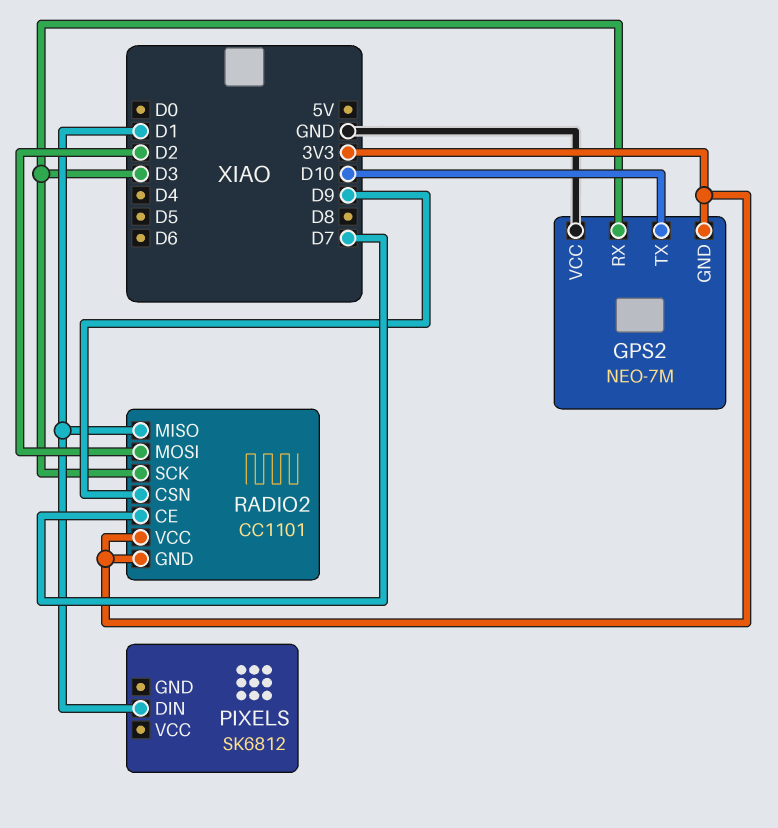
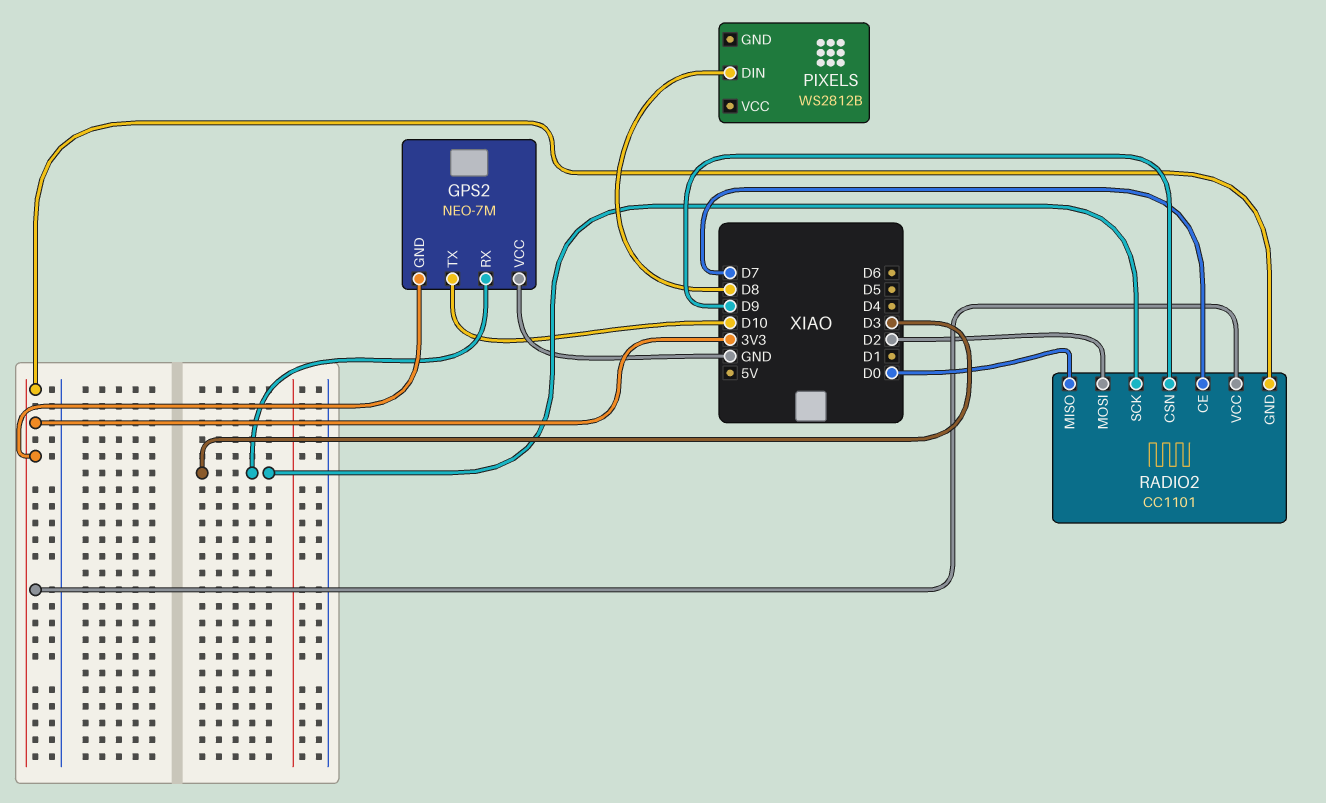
PIXELS: SK6812 -> WS2812B
PIXELS pin DIN: D1 -> D8
RADIO2 pin MISO: D1 -> D0

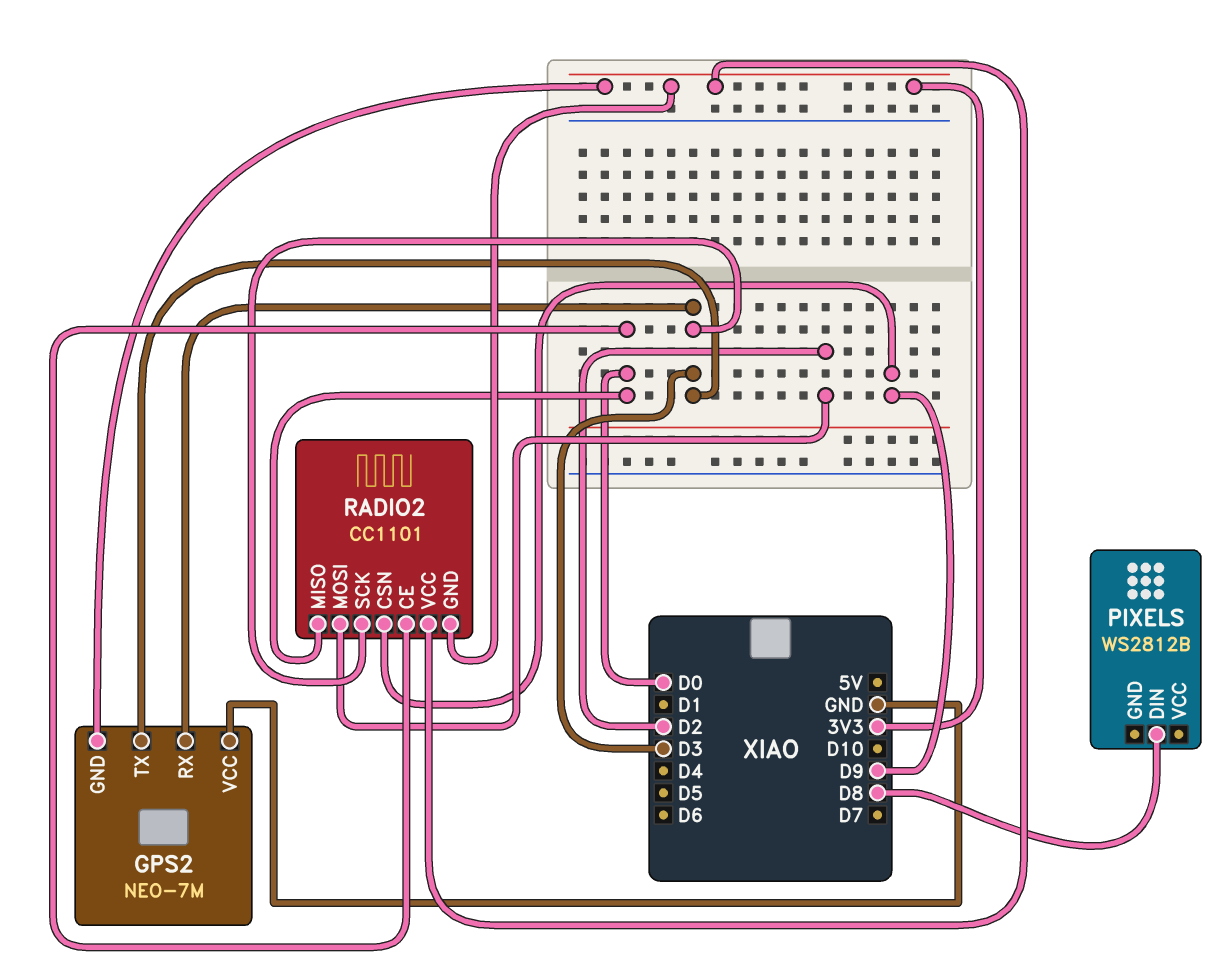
GPS2 pin TX: D10 -> D3
RADIO2 pin CE: D7 -> D0

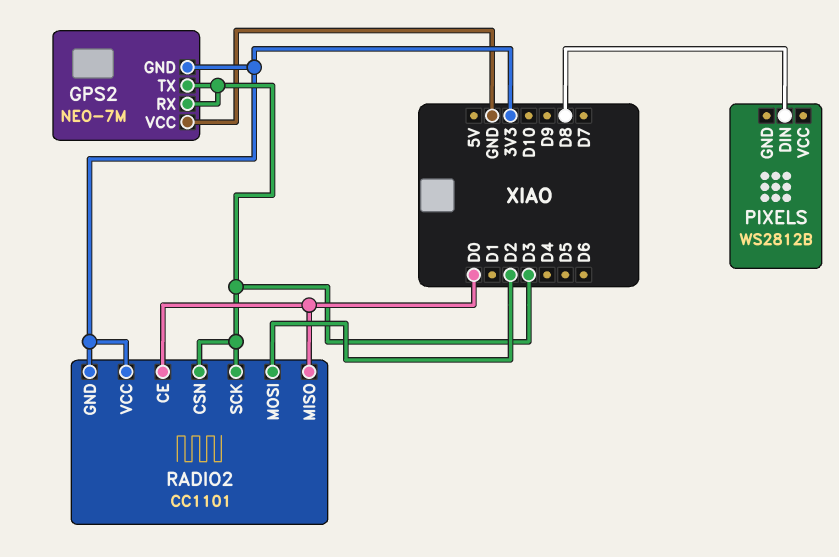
RADIO2 pin CSN: D9 -> D3

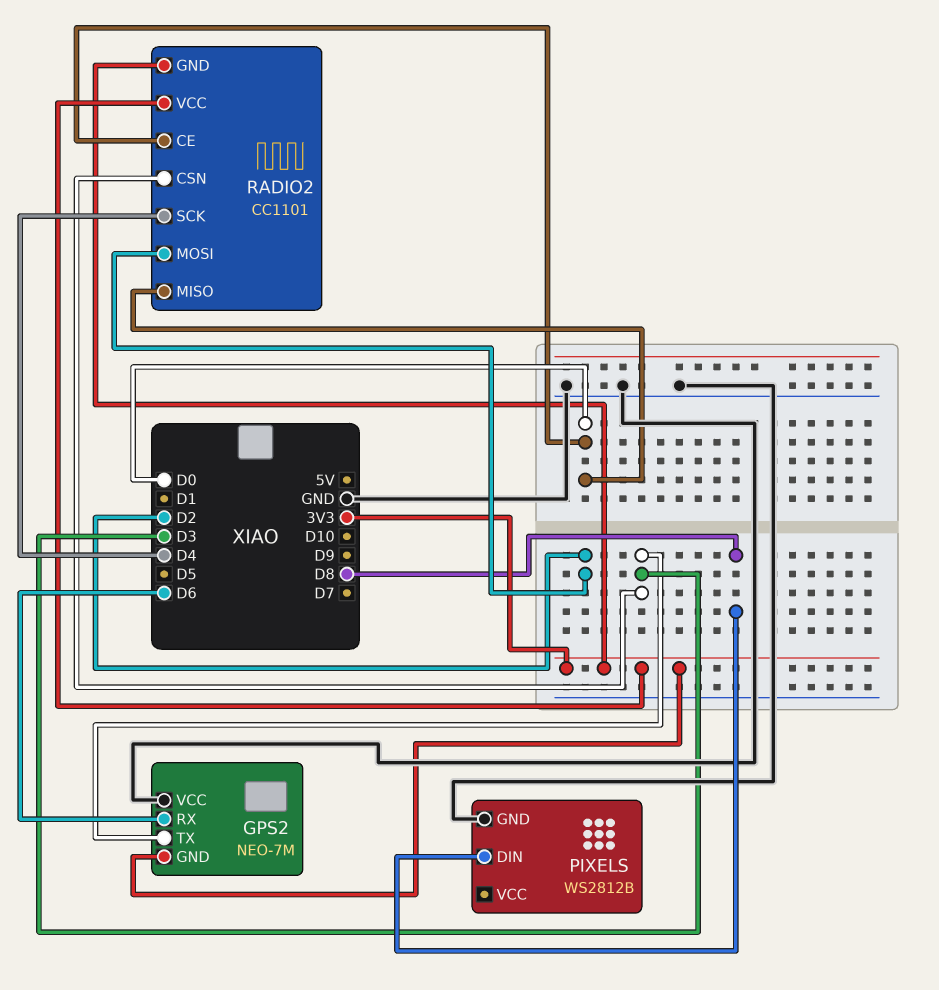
GPS2 pin RX: D3 -> D6
PIXELS pin GND: none -> GND
RADIO2 pin SCK: D3 -> D4

